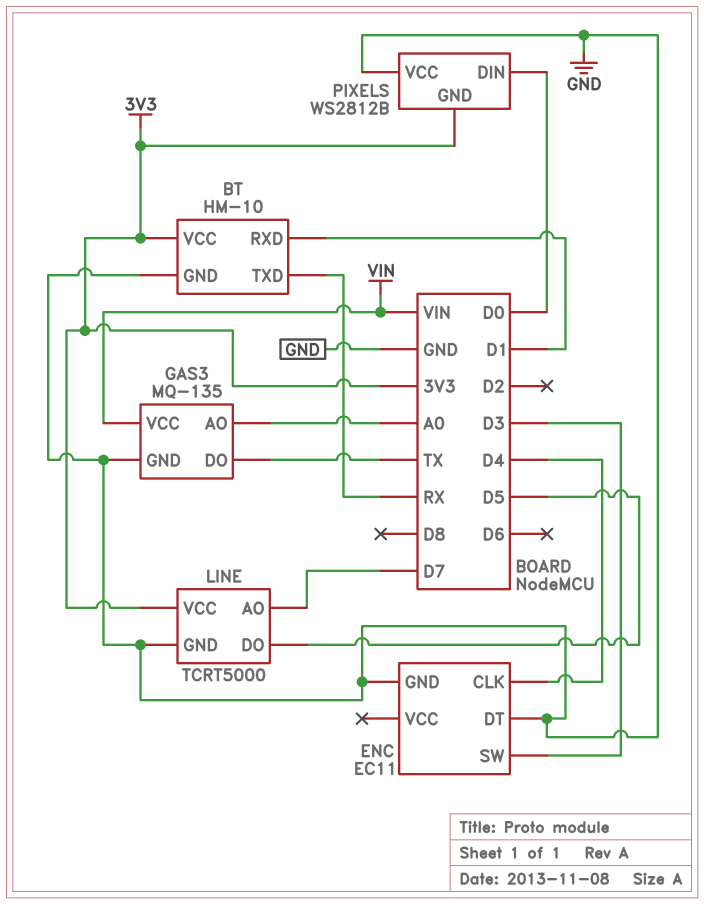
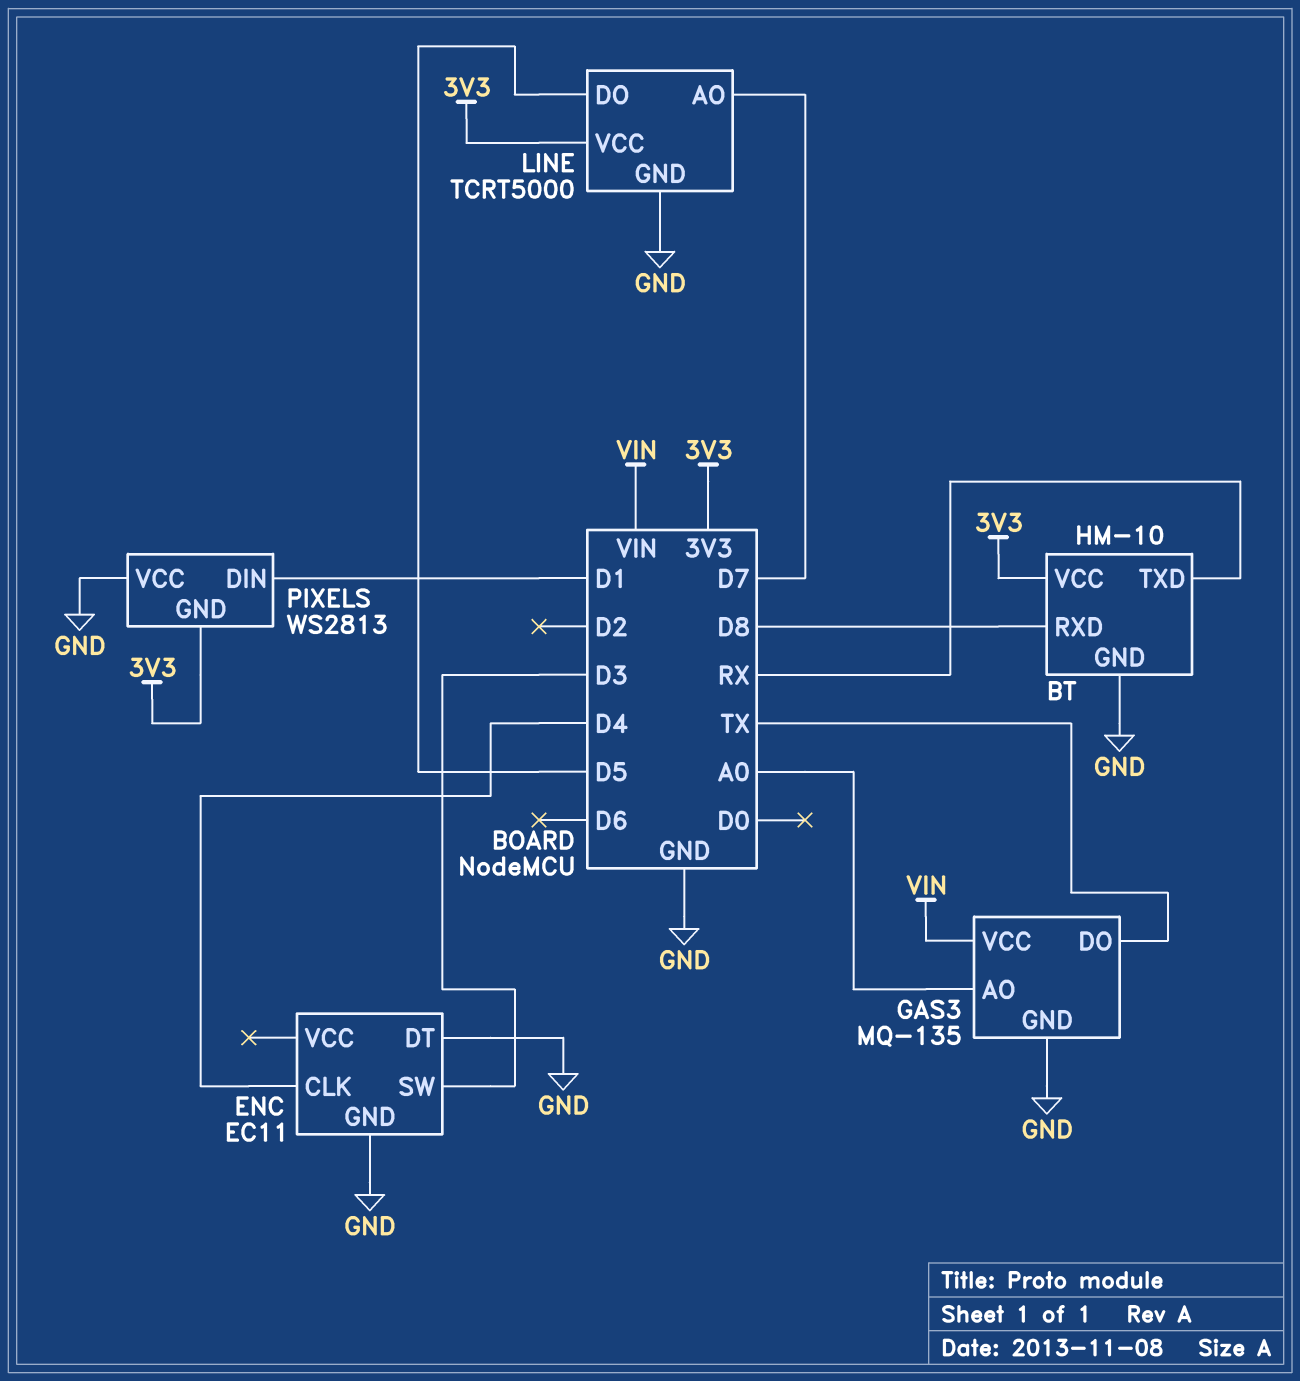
BT pin RXD: D1 -> D8
PIXELS: WS2812B -> WS2813
PIXELS pin DIN: D0 -> D1

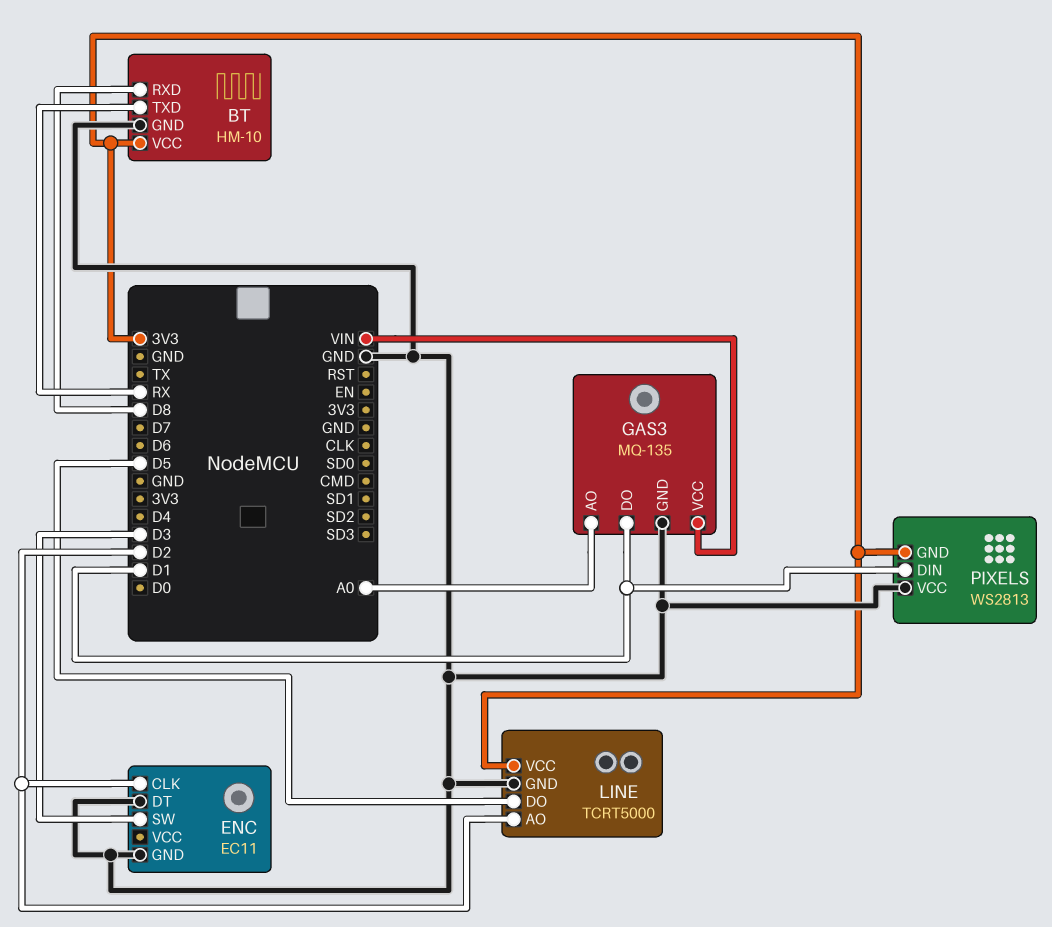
ENC pin CLK: D4 -> D2
GAS3 pin DO: TX -> D1
LINE pin AO: D7 -> D2

